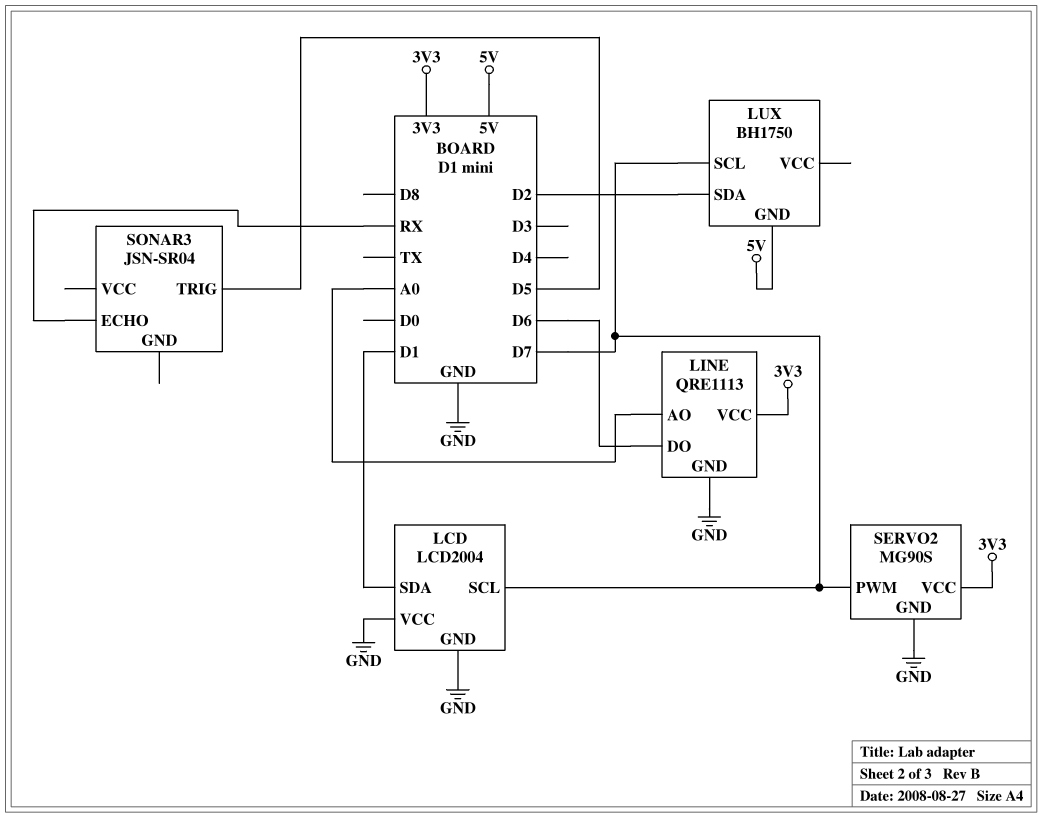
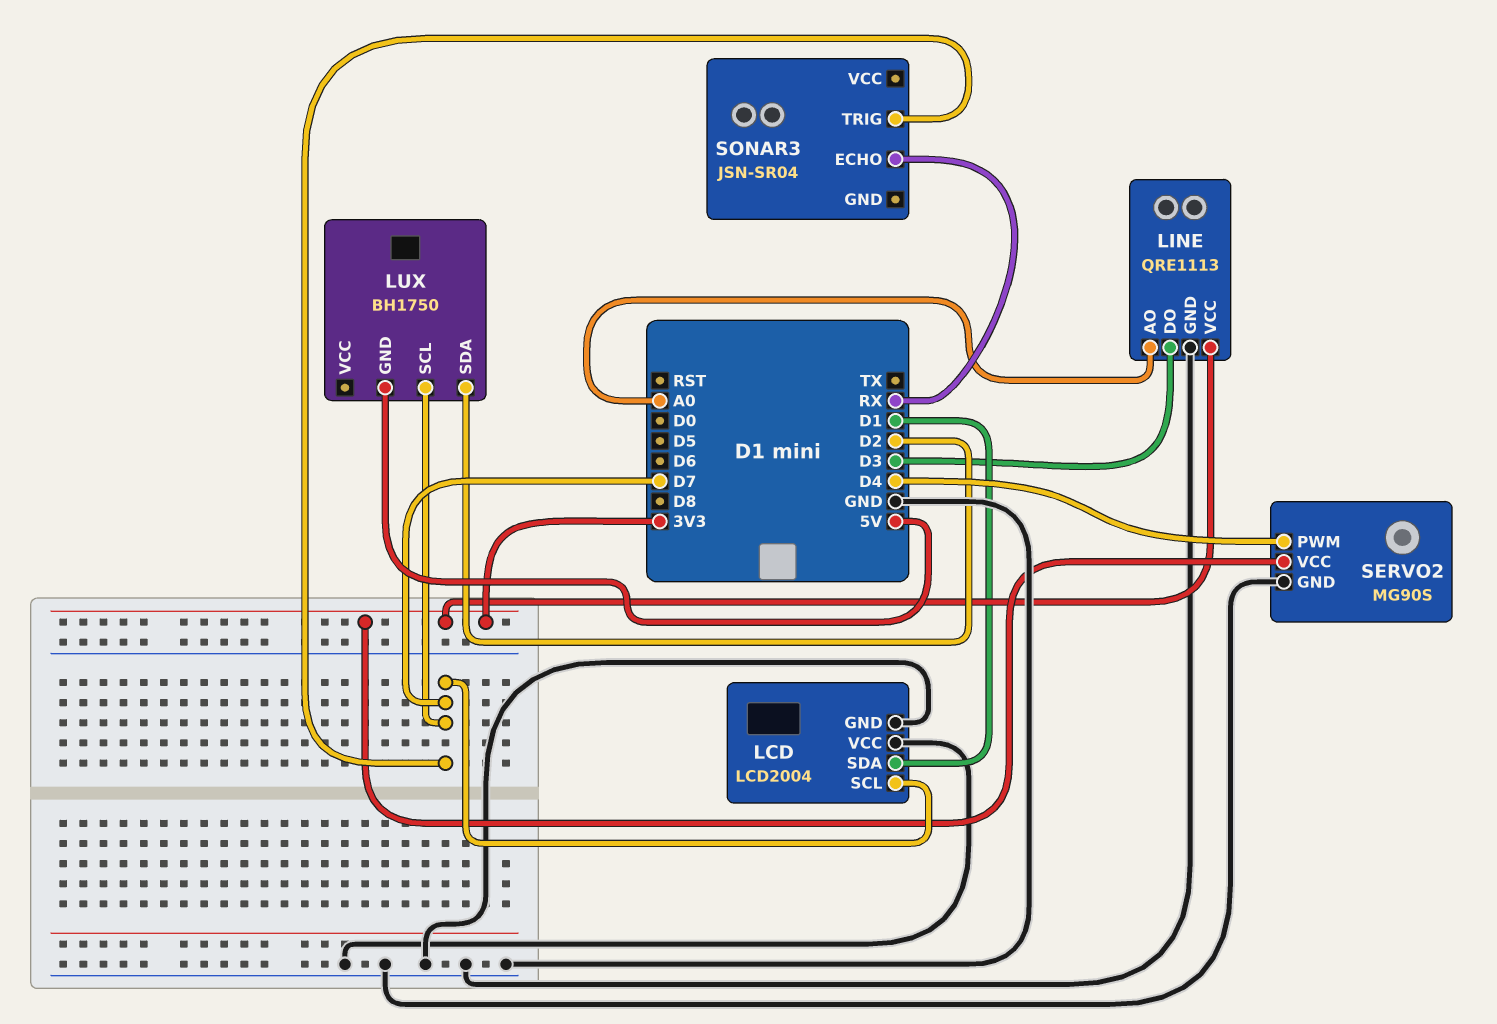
LINE pin DO: D6 -> D3
SERVO2 pin PWM: D7 -> D4
SONAR3 pin TRIG: D5 -> D7

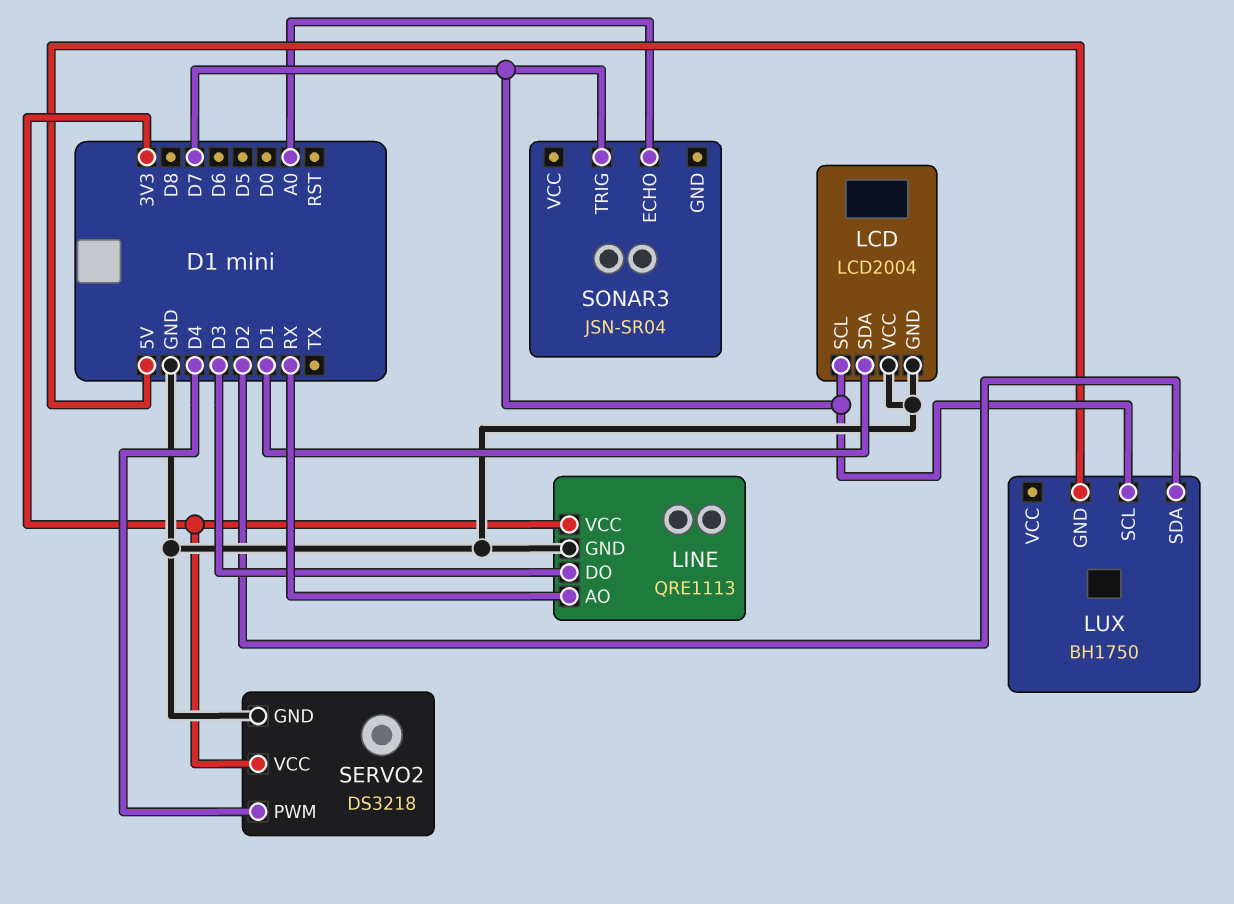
LINE pin AO: A0 -> RX
SERVO2: MG90S -> DS3218
SONAR3 pin ECHO: RX -> A0

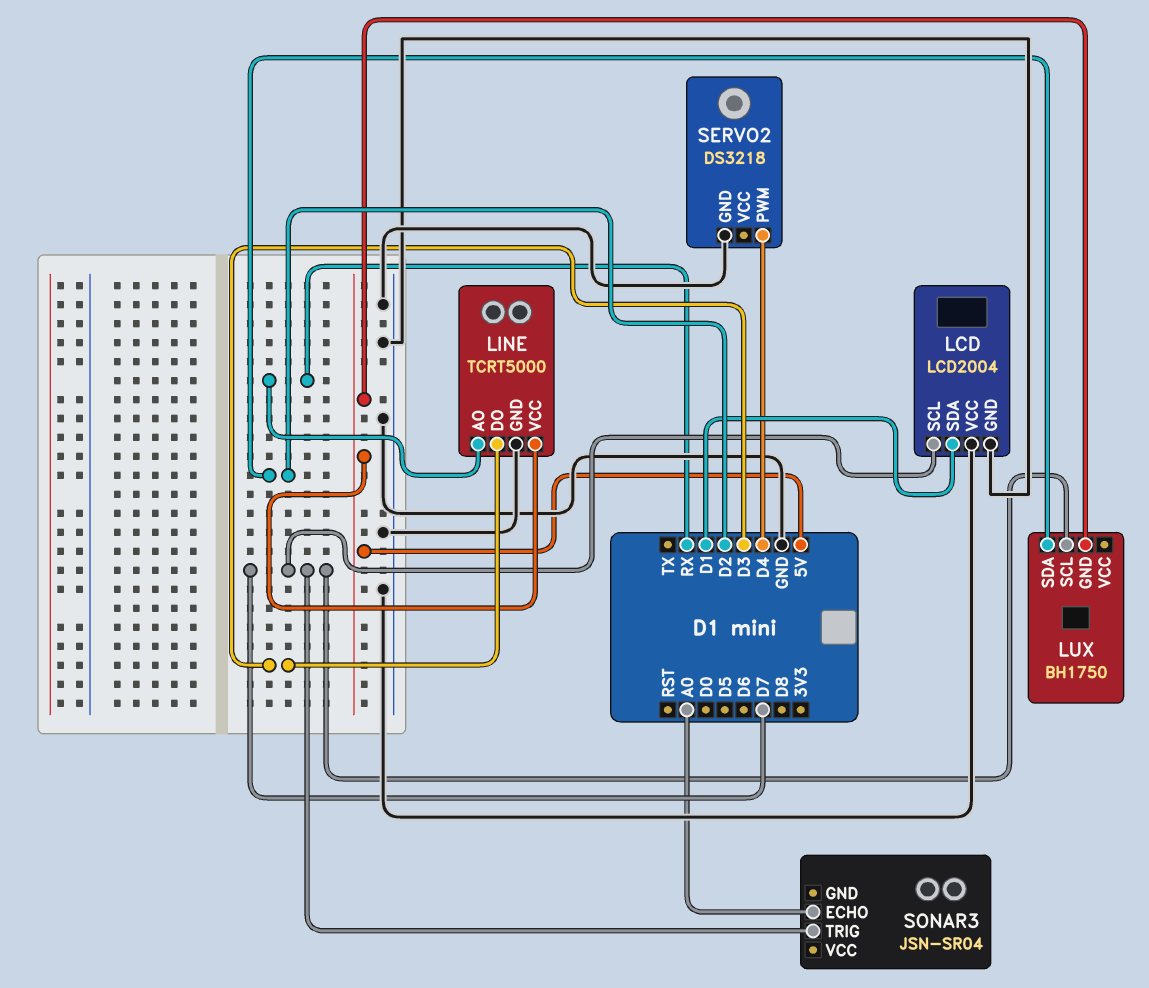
LINE: QRE1113 -> TCRT5000
LINE pin VCC: 3V3 -> 5V
SERVO2 pin VCC: 3V3 -> none

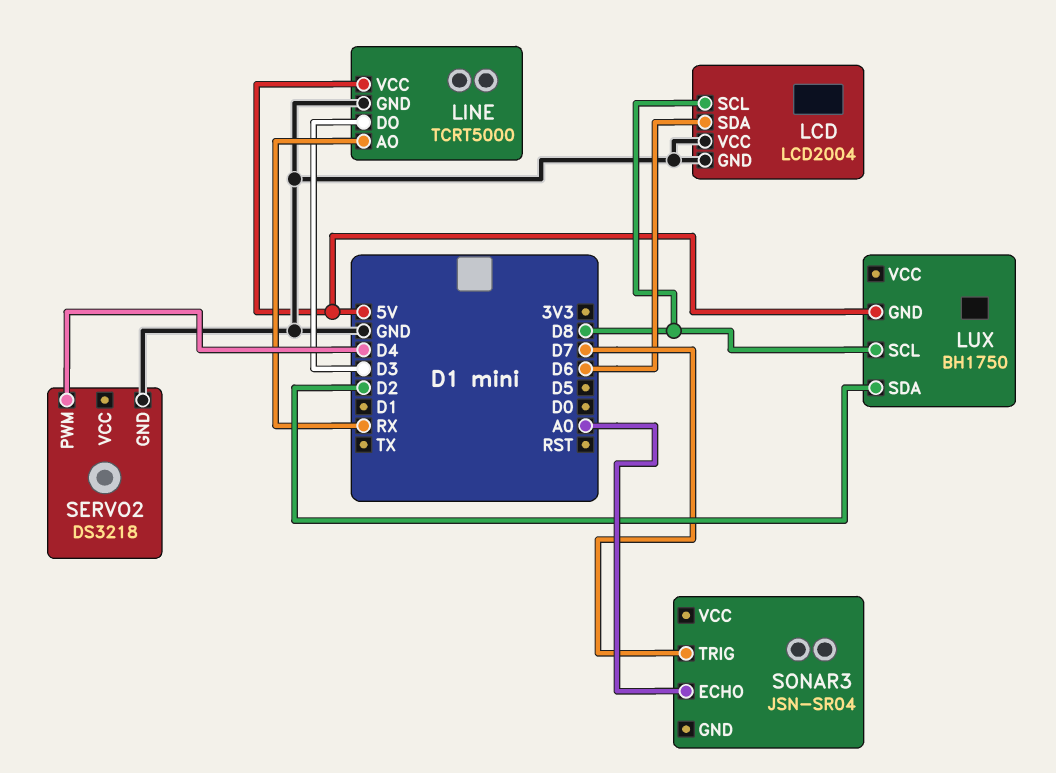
LCD pin SCL: D7 -> D8
LCD pin SDA: D1 -> D6
LUX pin SCL: D7 -> D8

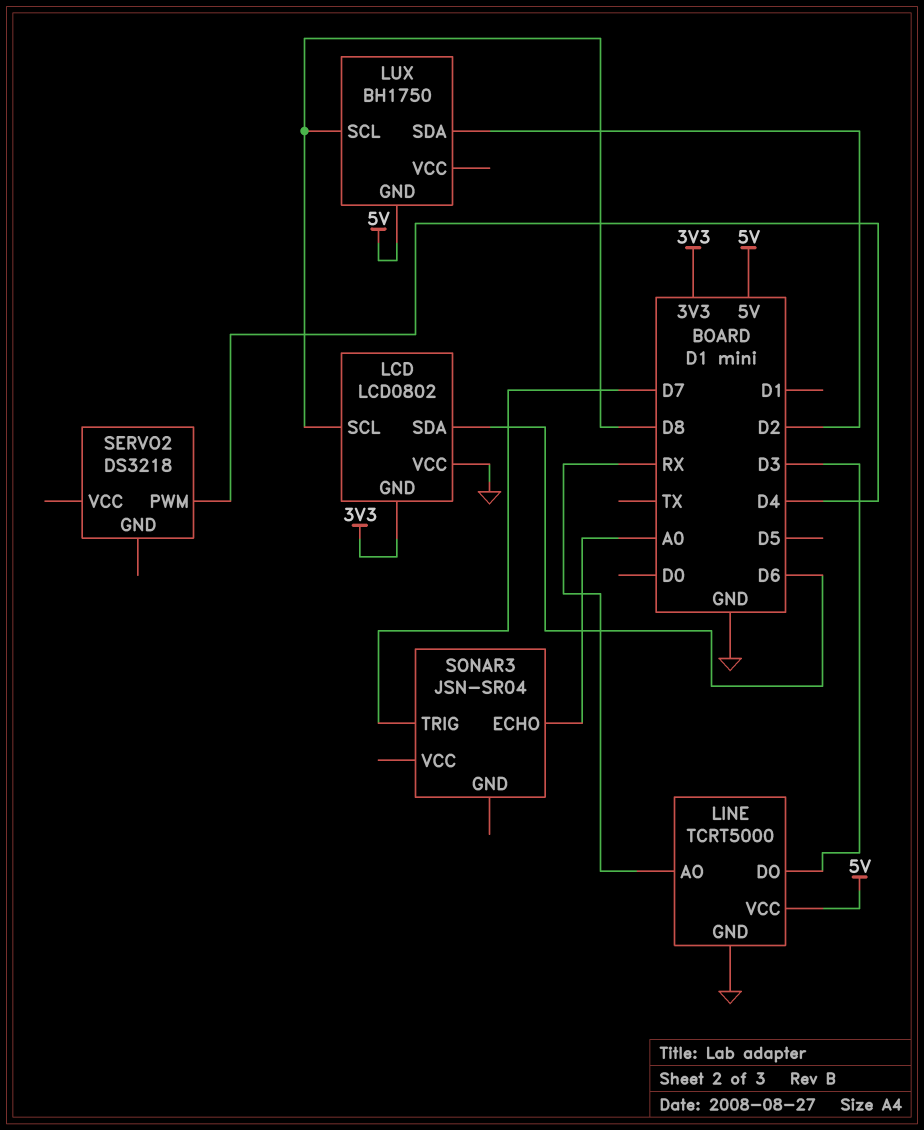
LCD: LCD2004 -> LCD0802
LCD pin GND: GND -> 3V3
SERVO2 pin GND: GND -> none

